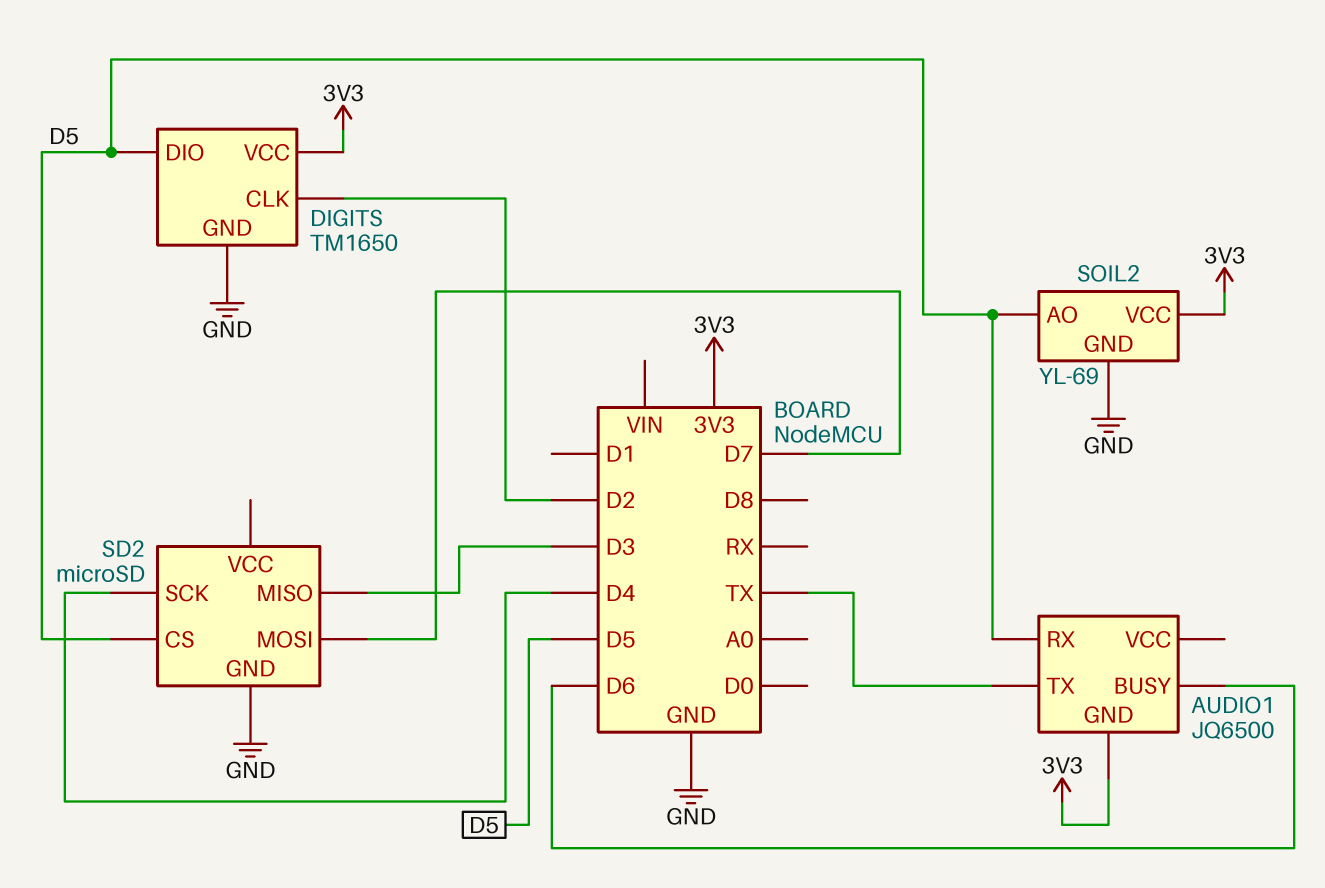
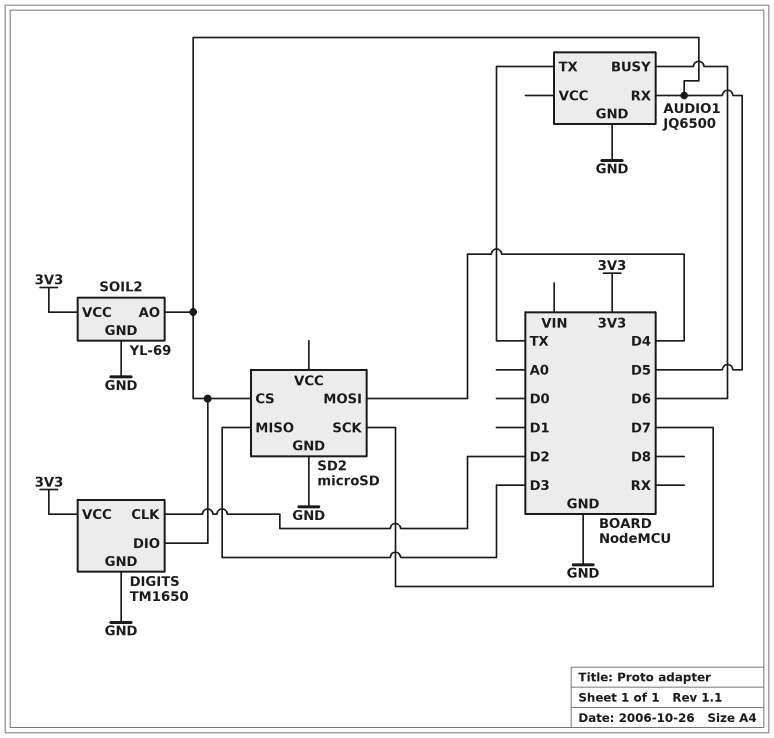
AUDIO1 pin GND: 3V3 -> GND
SD2 pin MOSI: D7 -> D4
SD2 pin SCK: D4 -> D7

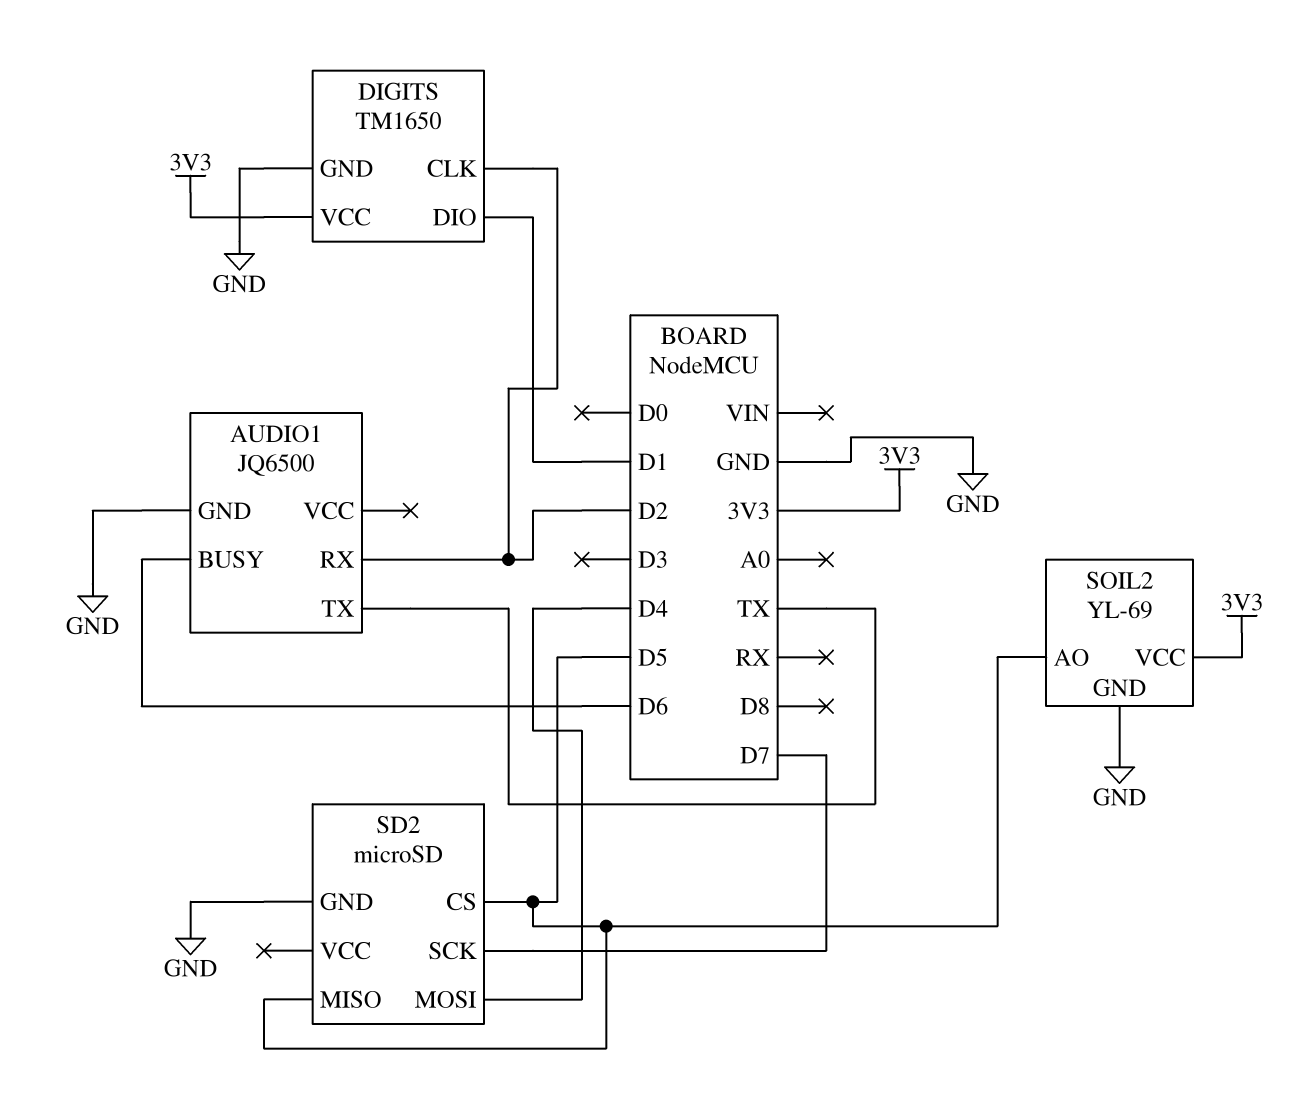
AUDIO1 pin RX: D5 -> D2
DIGITS pin DIO: D5 -> D1
SD2 pin MISO: D3 -> D5

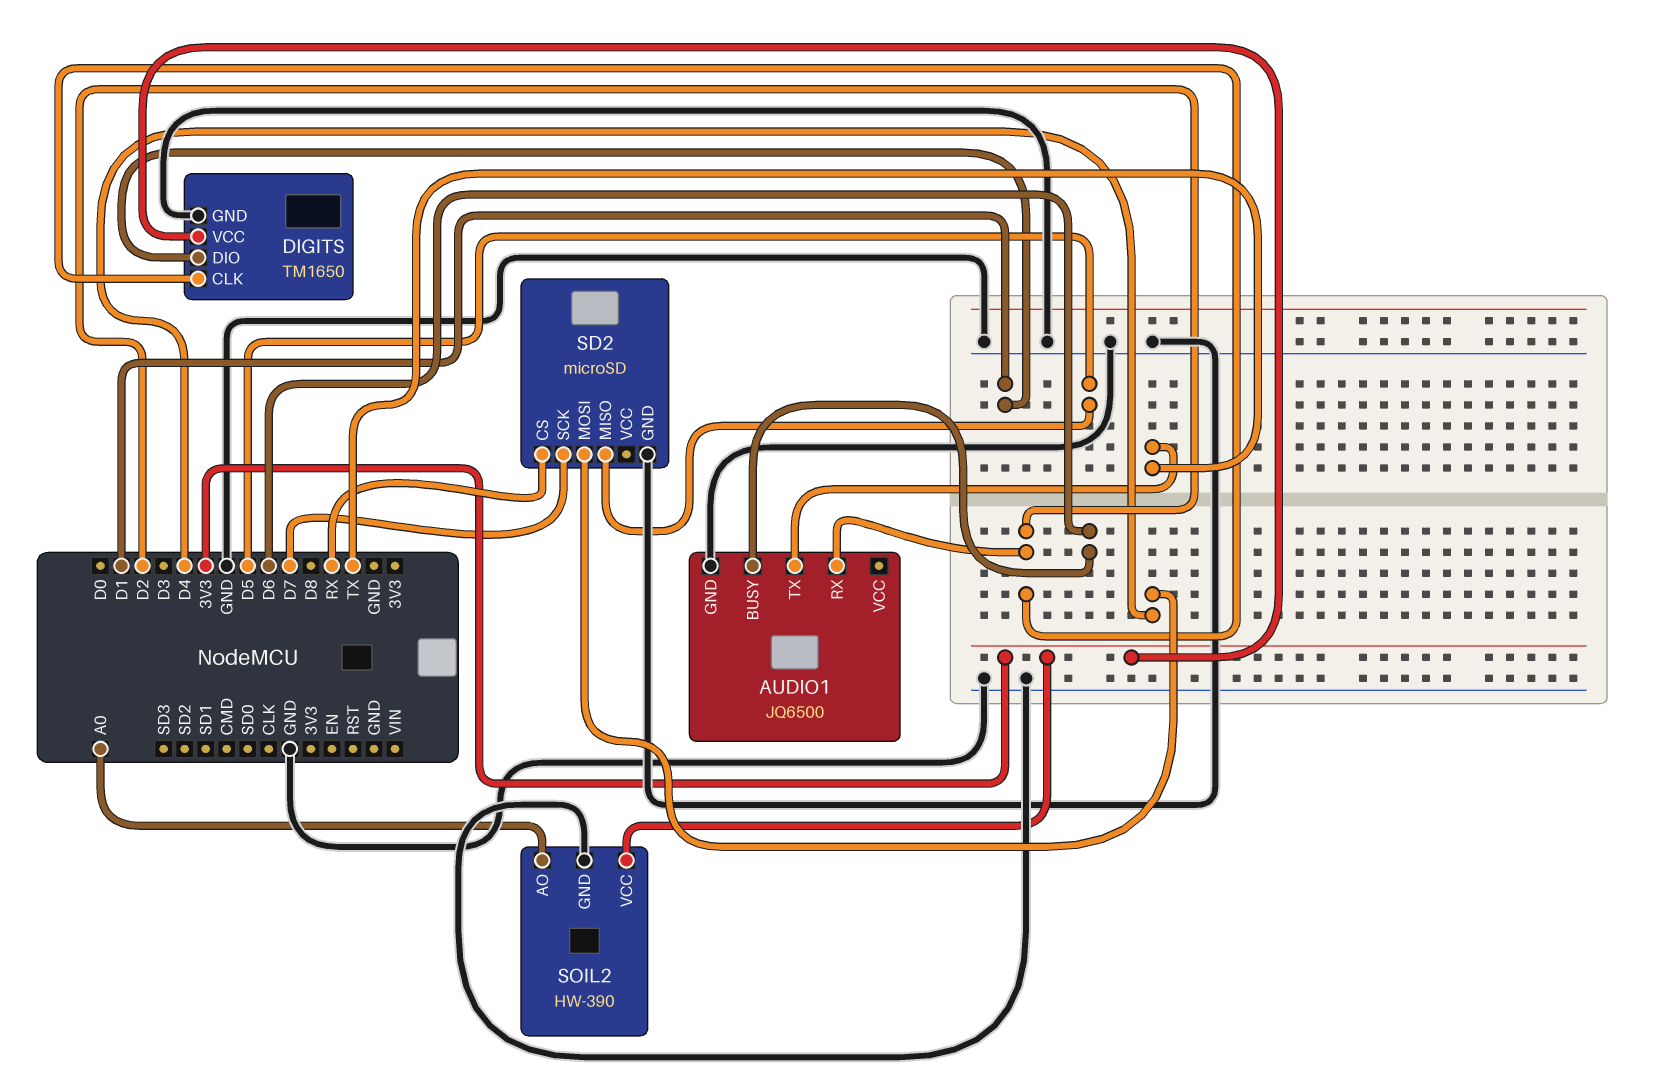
SD2 pin CS: D5 -> RX
SOIL2: YL-69 -> HW-390
SOIL2 pin AO: D5 -> A0

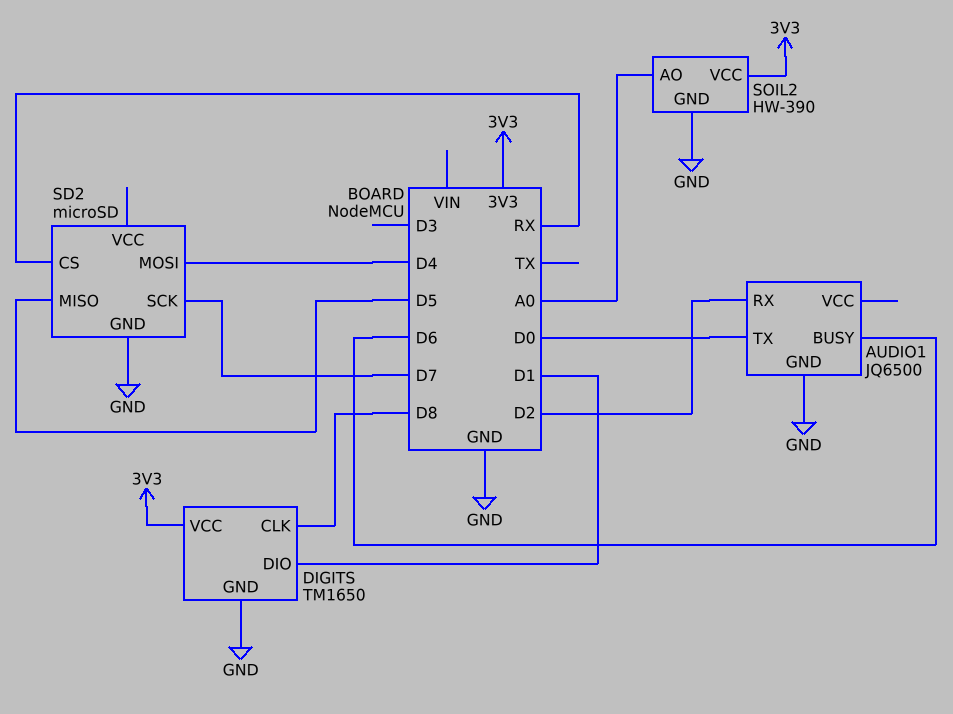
AUDIO1 pin TX: TX -> D0
DIGITS pin CLK: D2 -> D8

